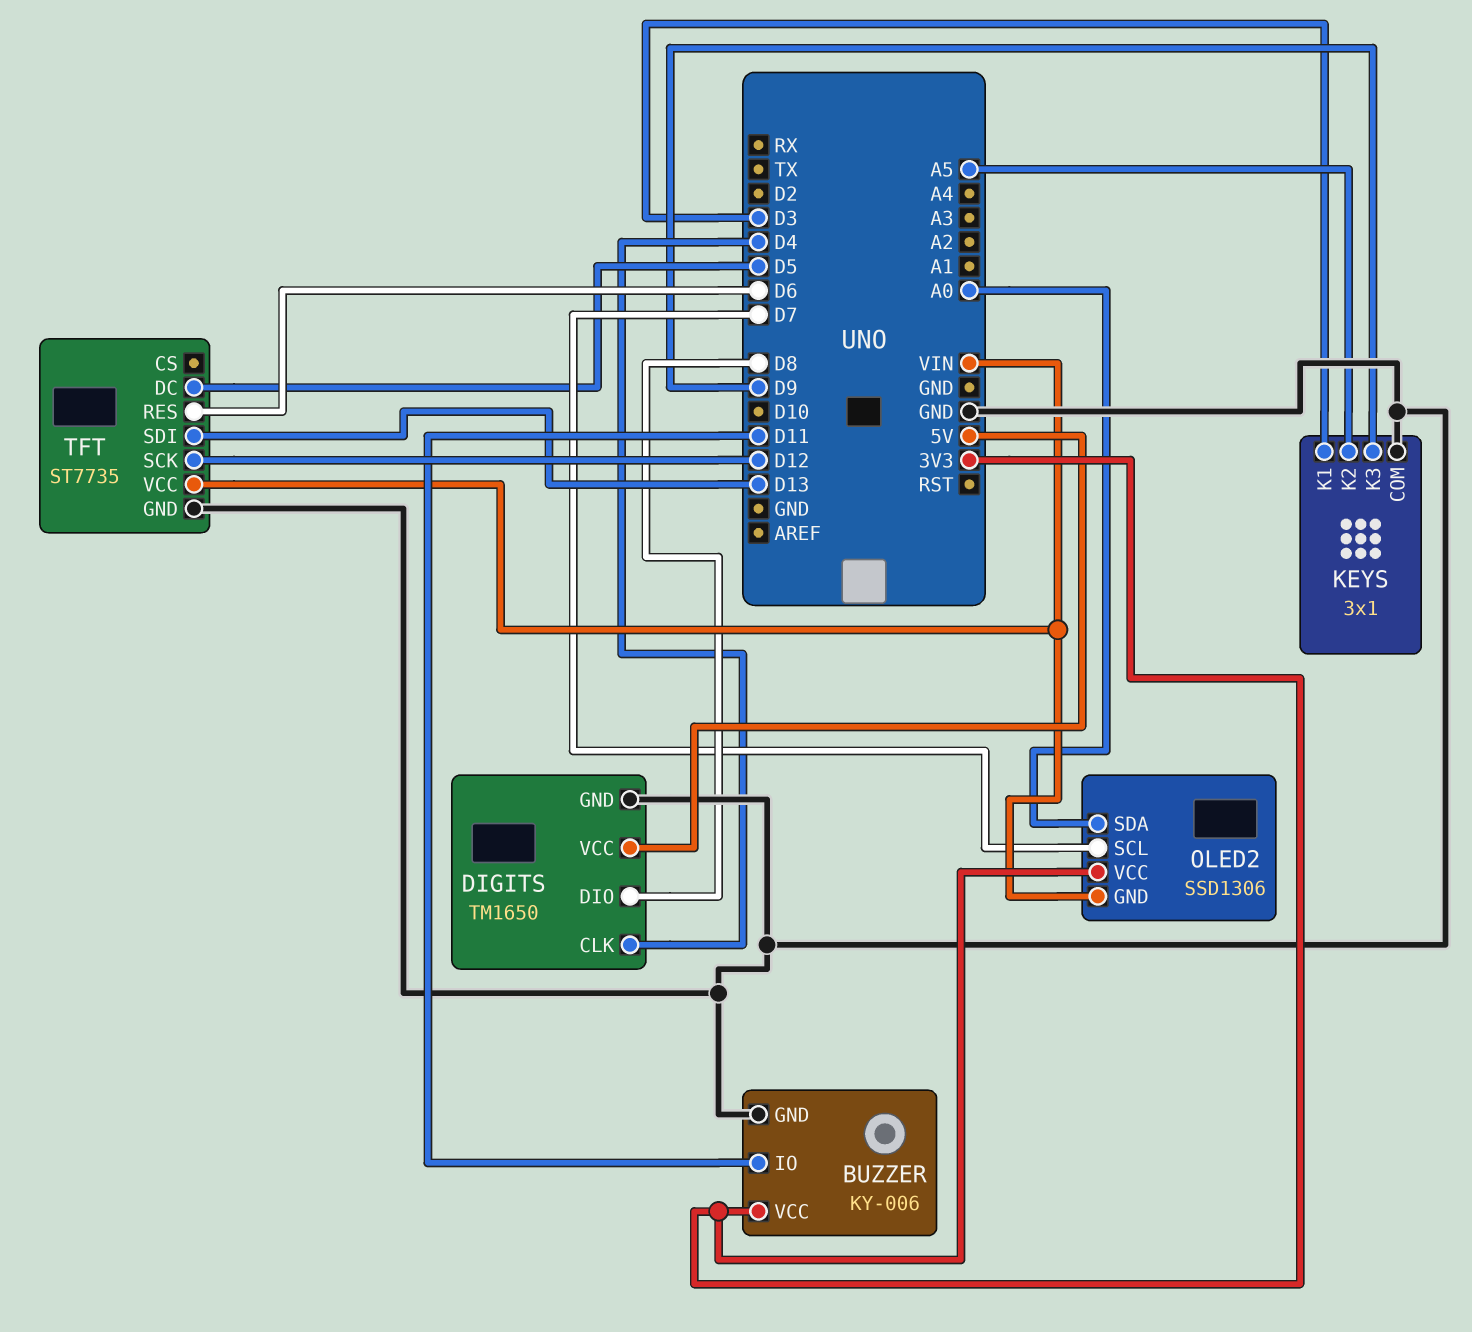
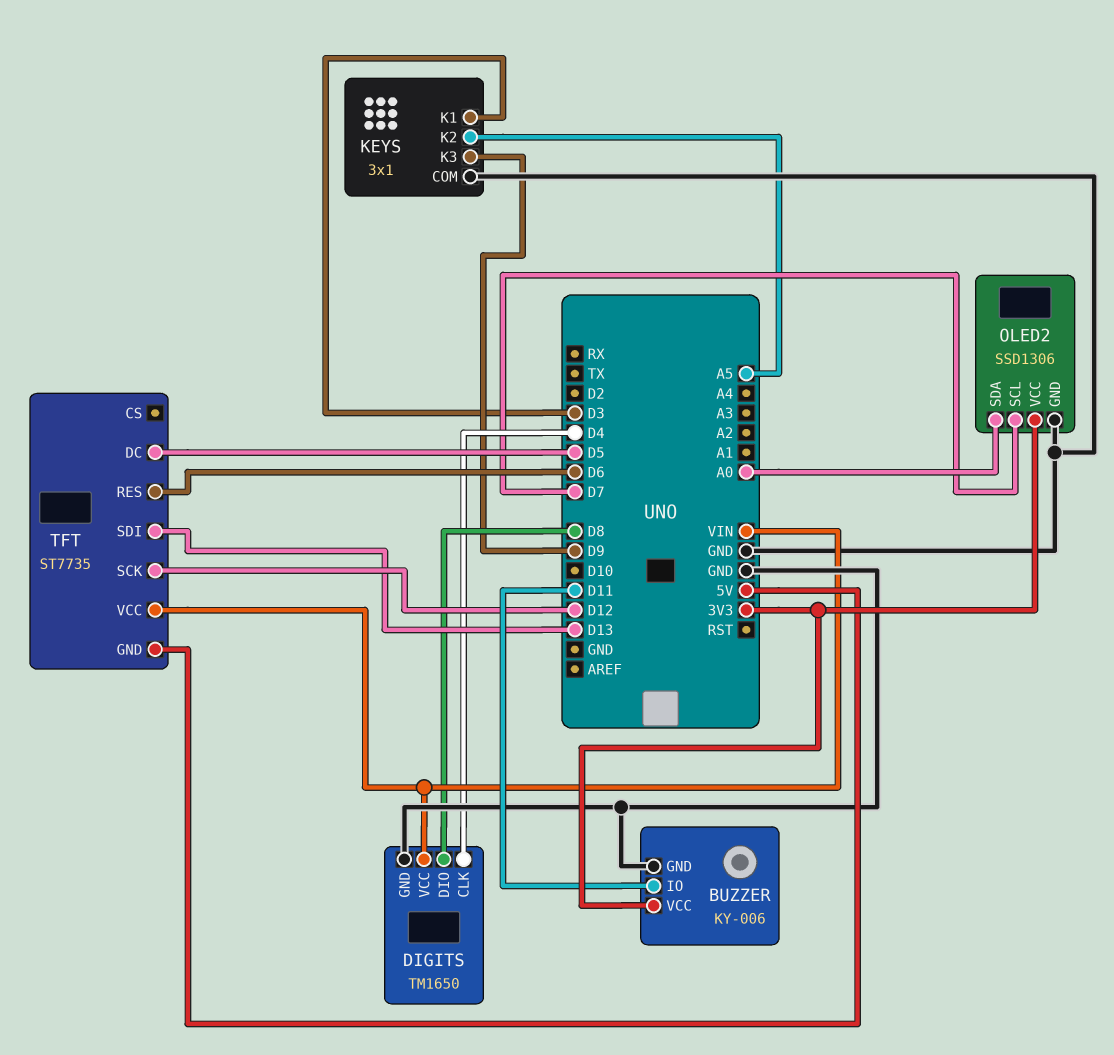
DIGITS pin VCC: 5V -> VIN
OLED2 pin GND: VIN -> GND
TFT pin GND: GND -> 5V

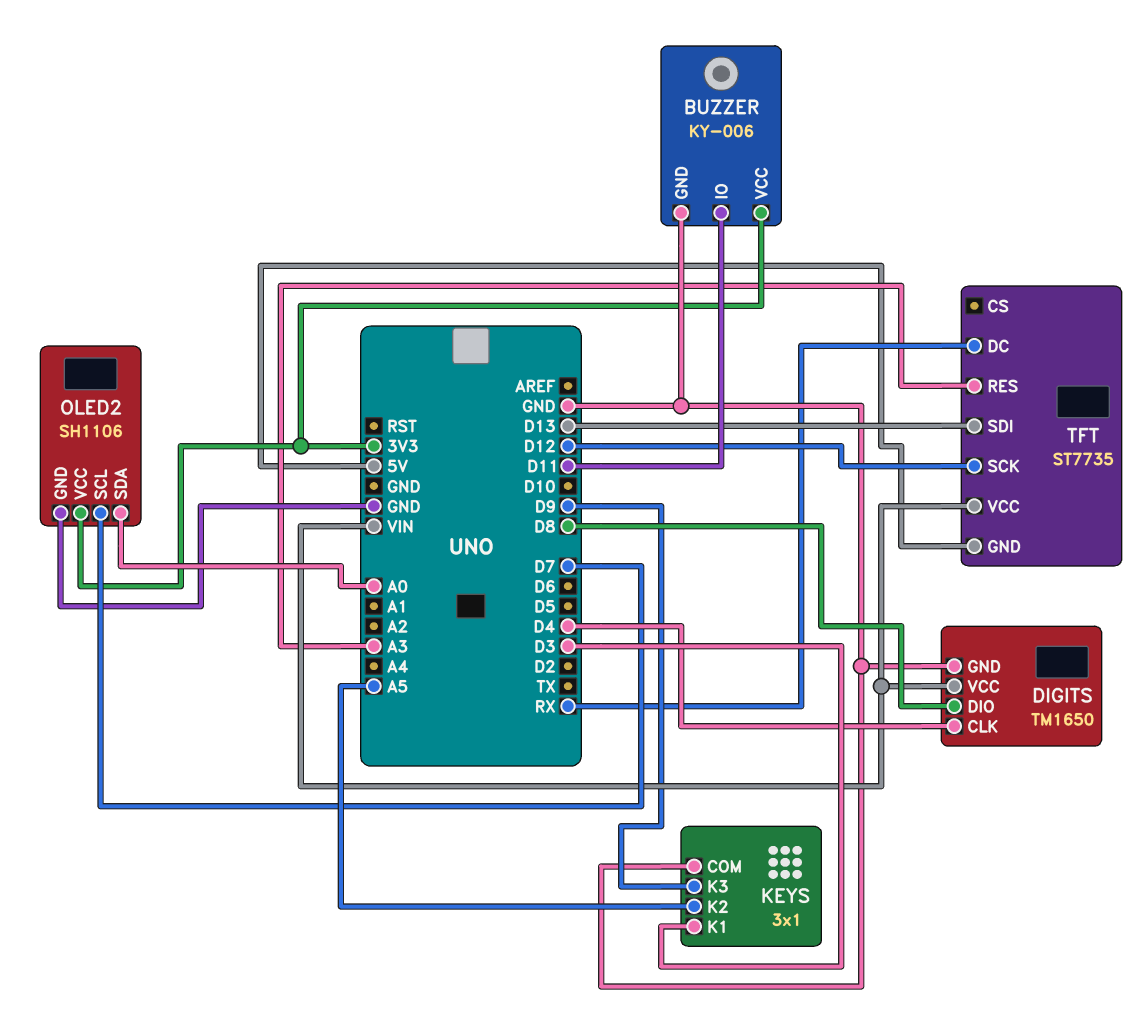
OLED2: SSD1306 -> SH1106
TFT pin DC: D5 -> RX
TFT pin RES: D6 -> A3

